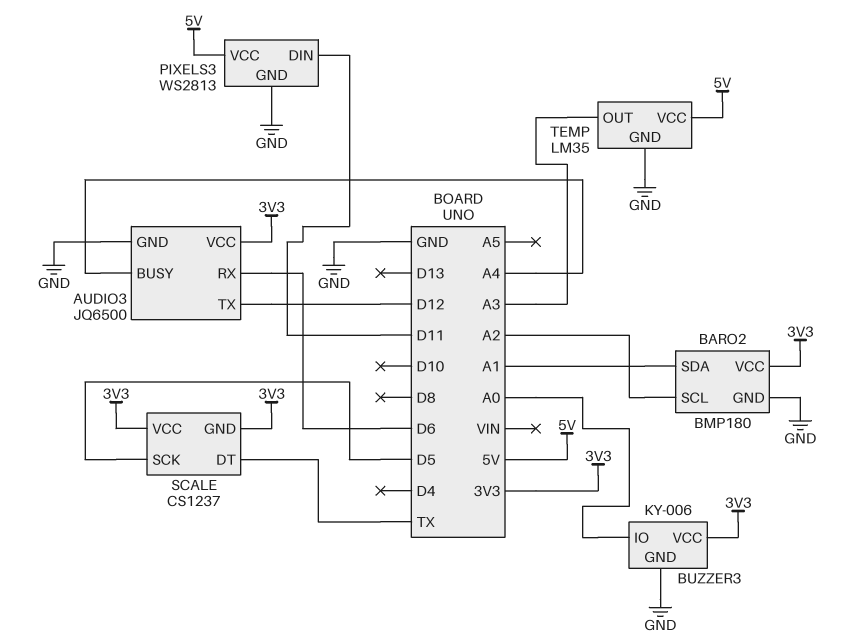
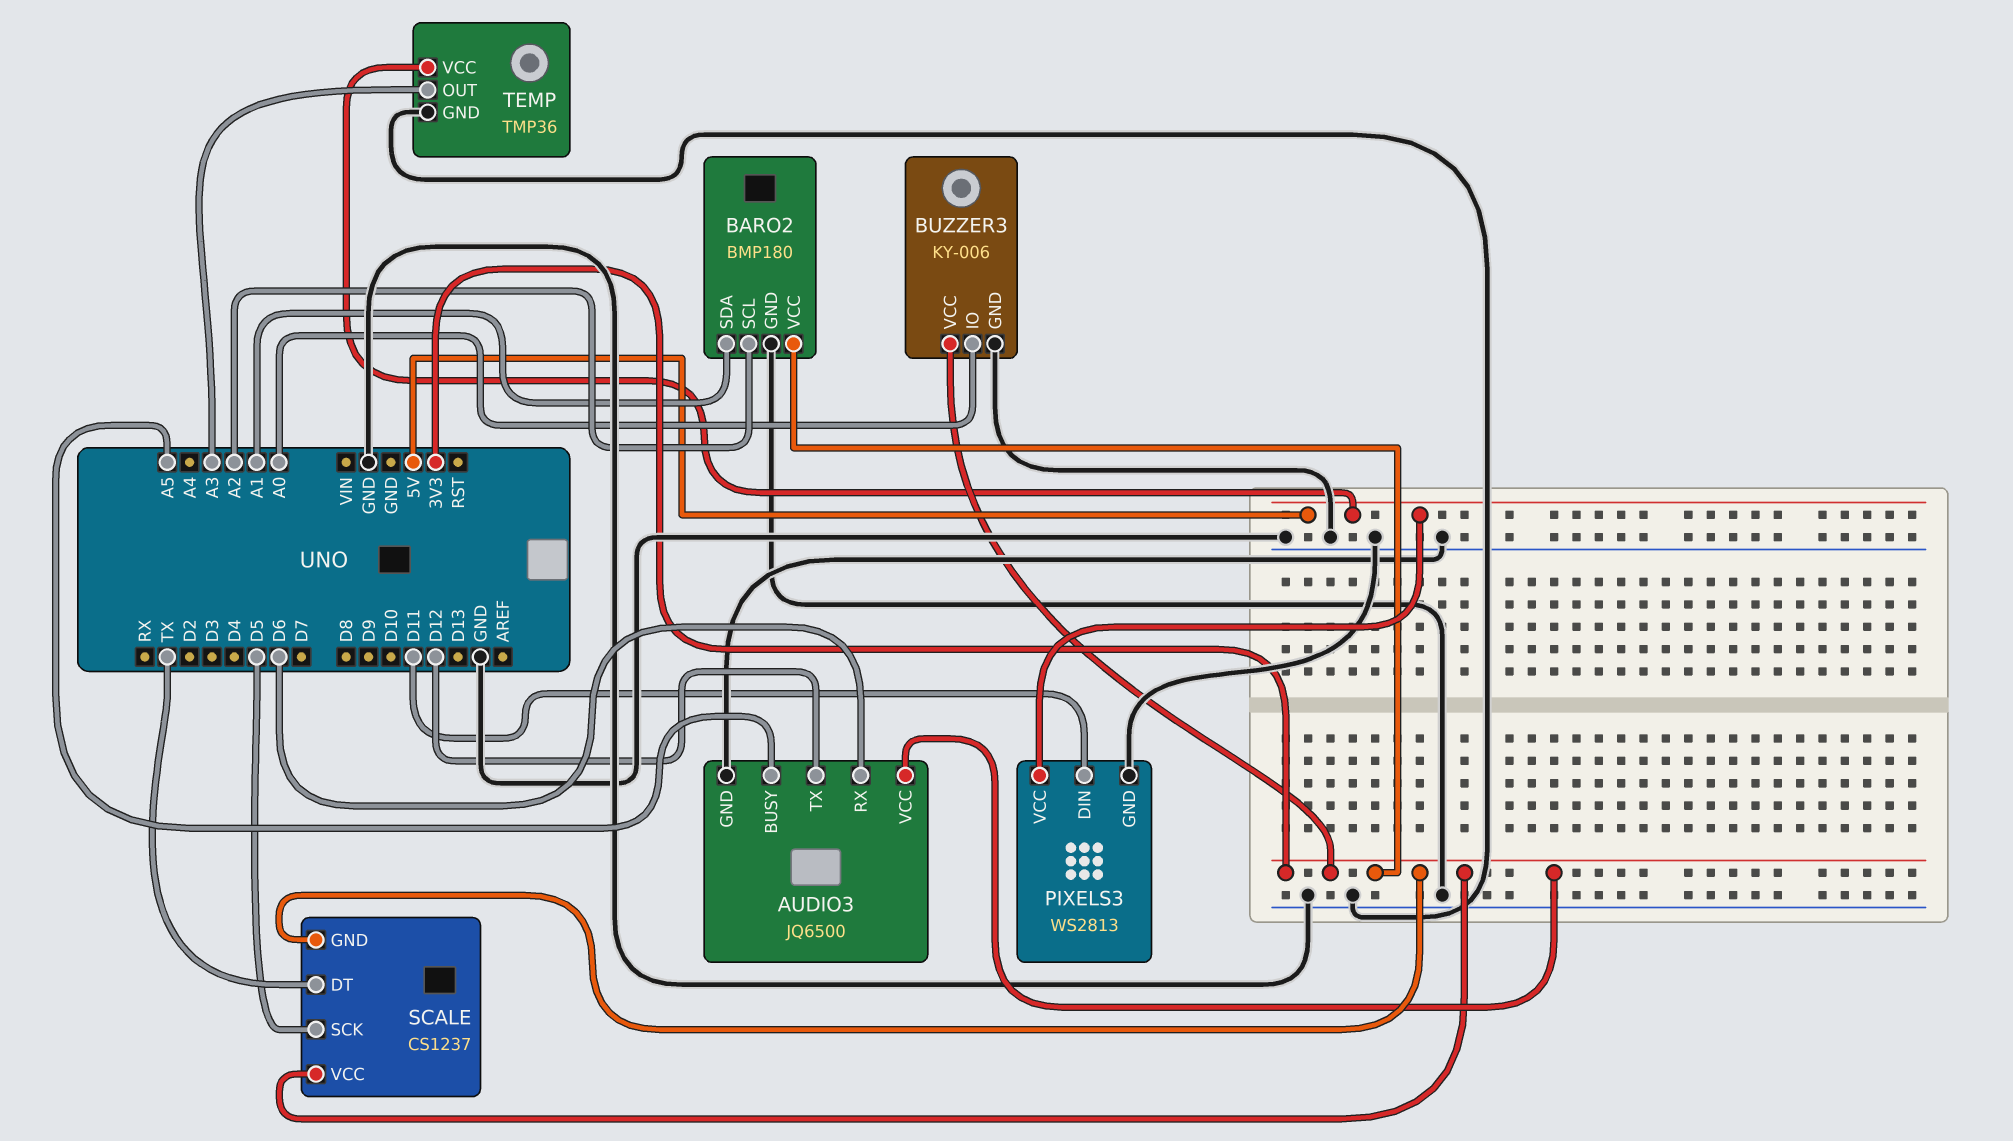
AUDIO3 pin BUSY: A4 -> A5
TEMP: LM35 -> TMP36

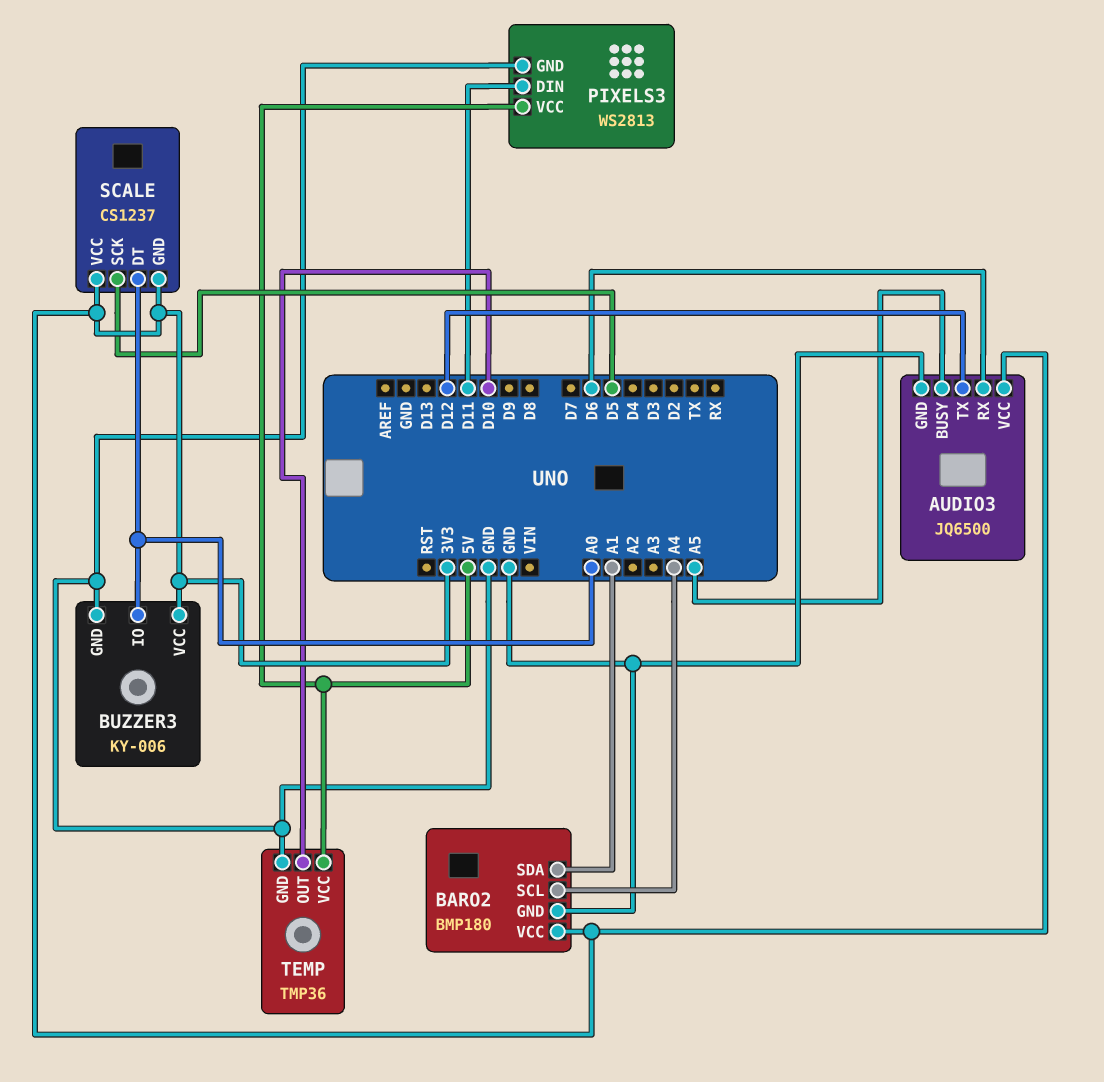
BARO2 pin SCL: A2 -> A4
SCALE pin DT: TX -> A0
TEMP pin OUT: A3 -> D10

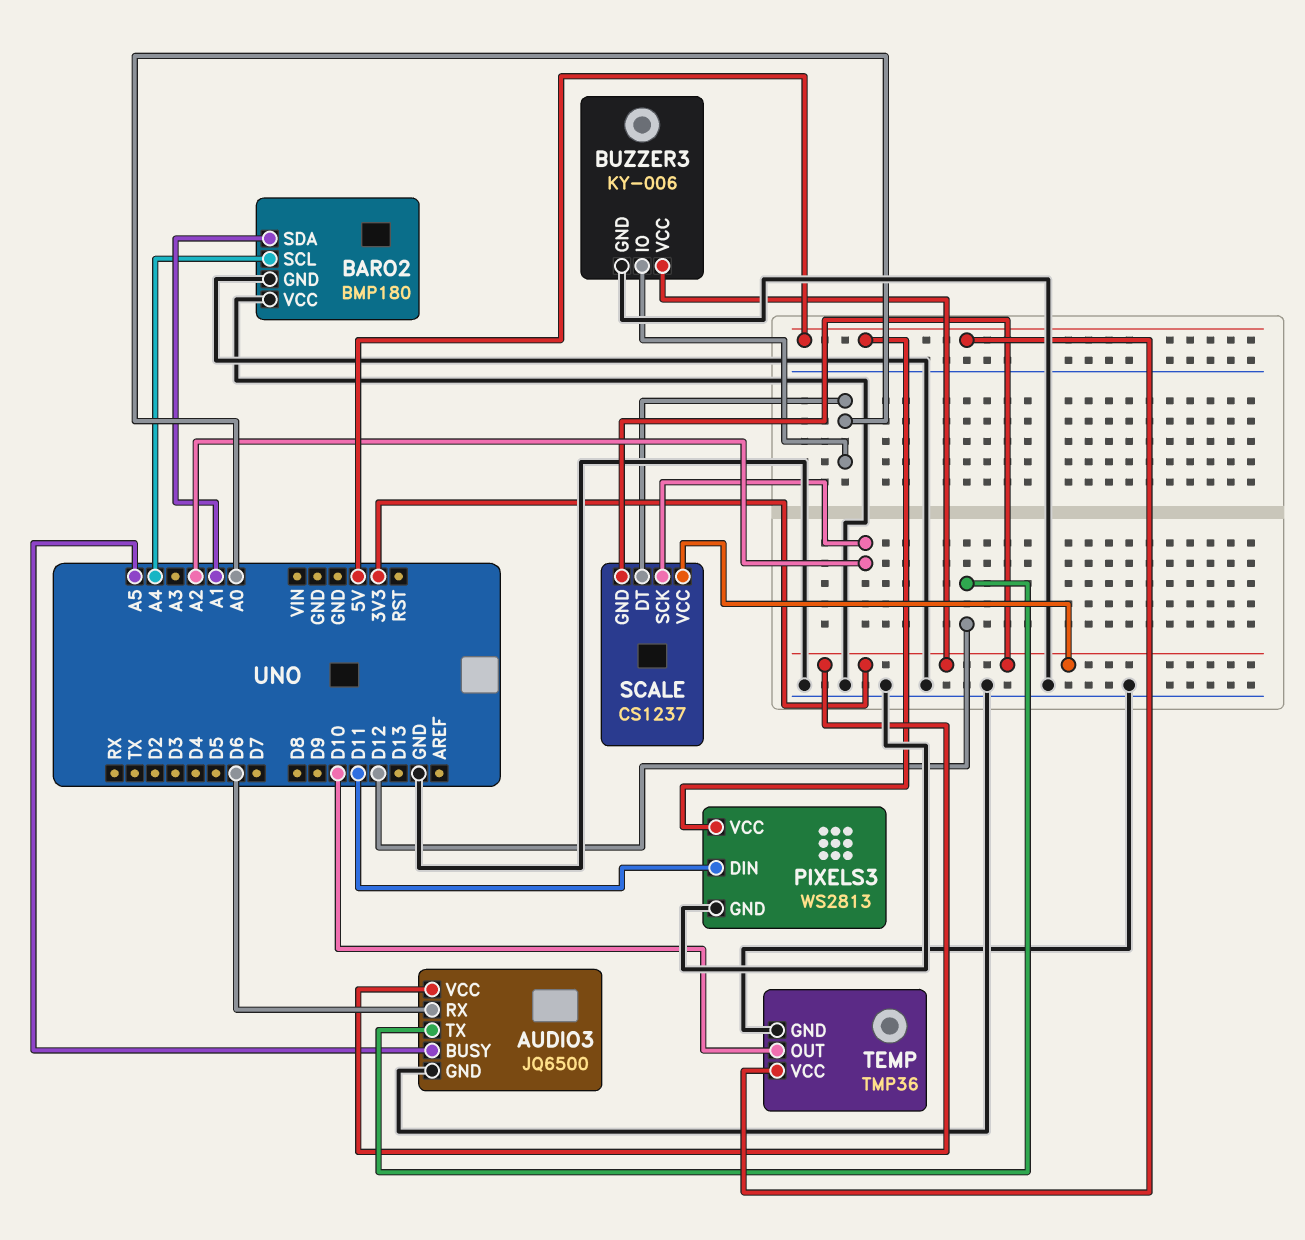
BARO2 pin VCC: 3V3 -> GND
SCALE pin SCK: D5 -> A2

